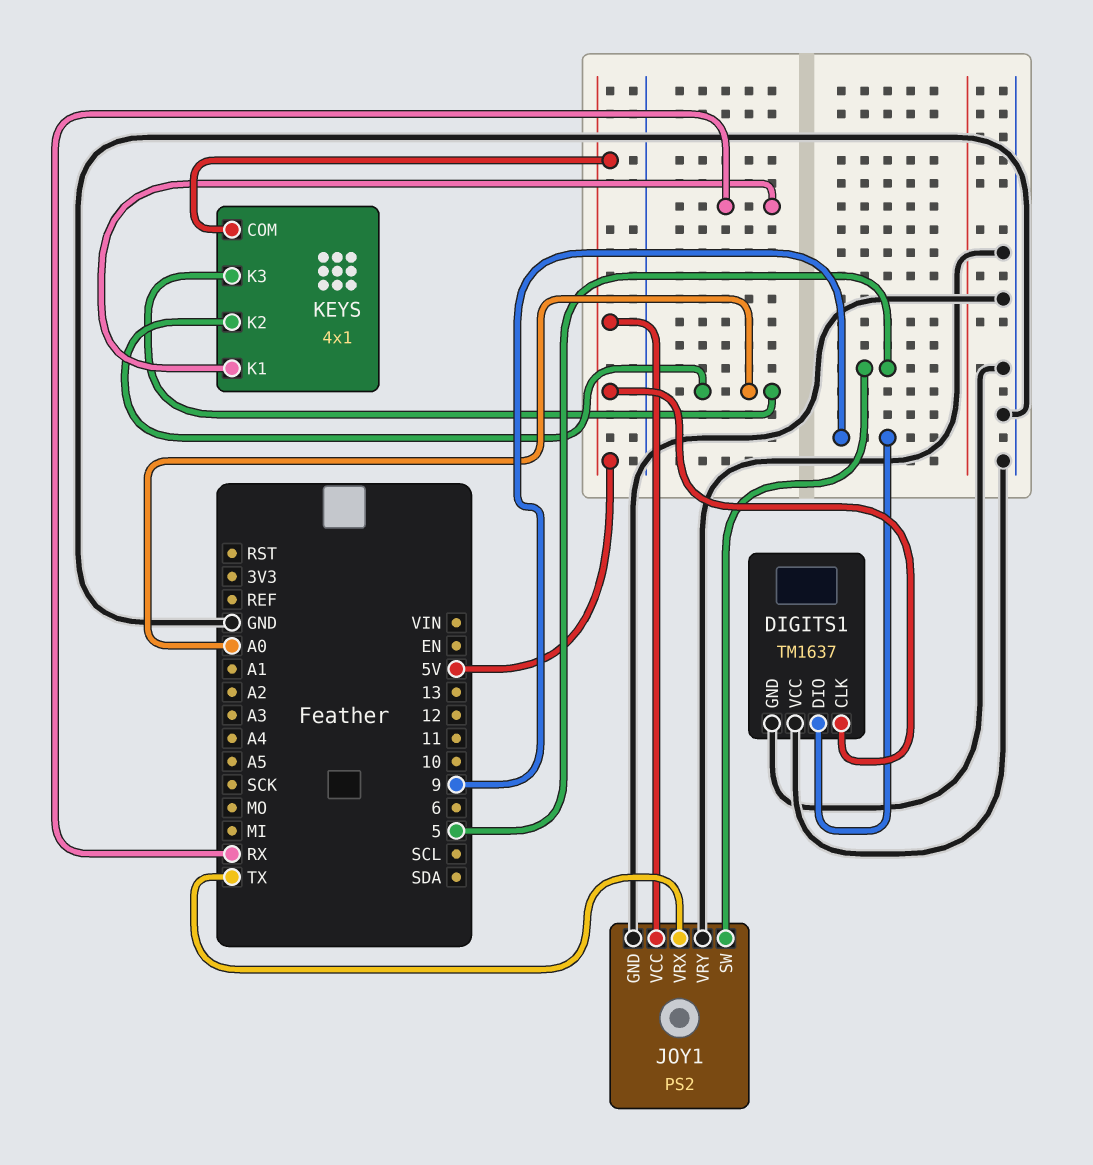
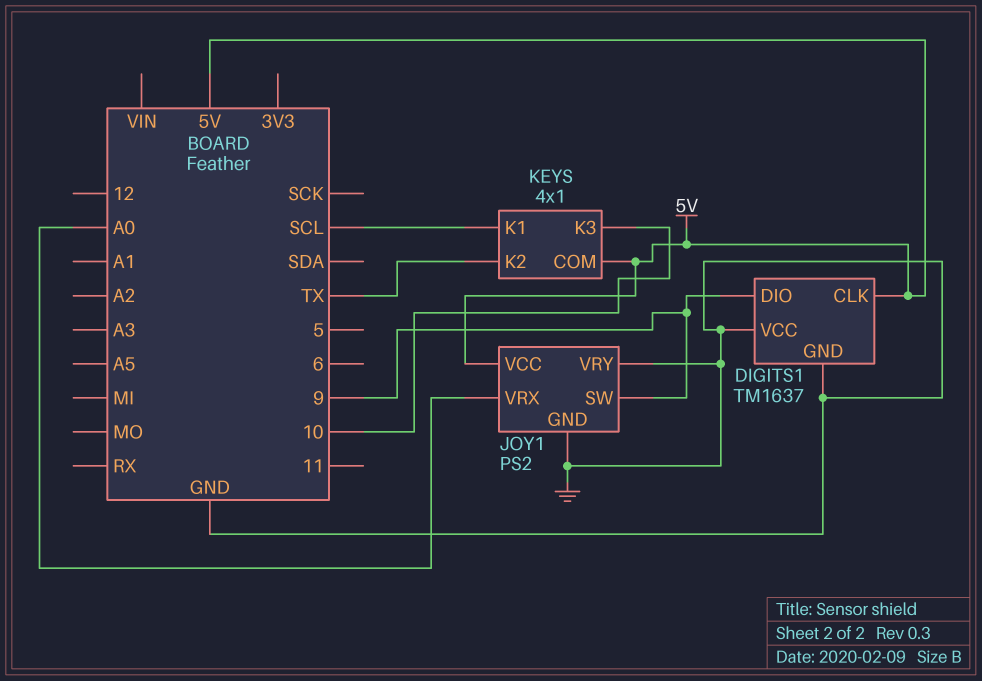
JOY1 pin SW: 5 -> 9
JOY1 pin VRX: TX -> A0
KEYS pin K1: RX -> SCL
KEYS pin K2: A0 -> TX
KEYS pin K3: A0 -> 10

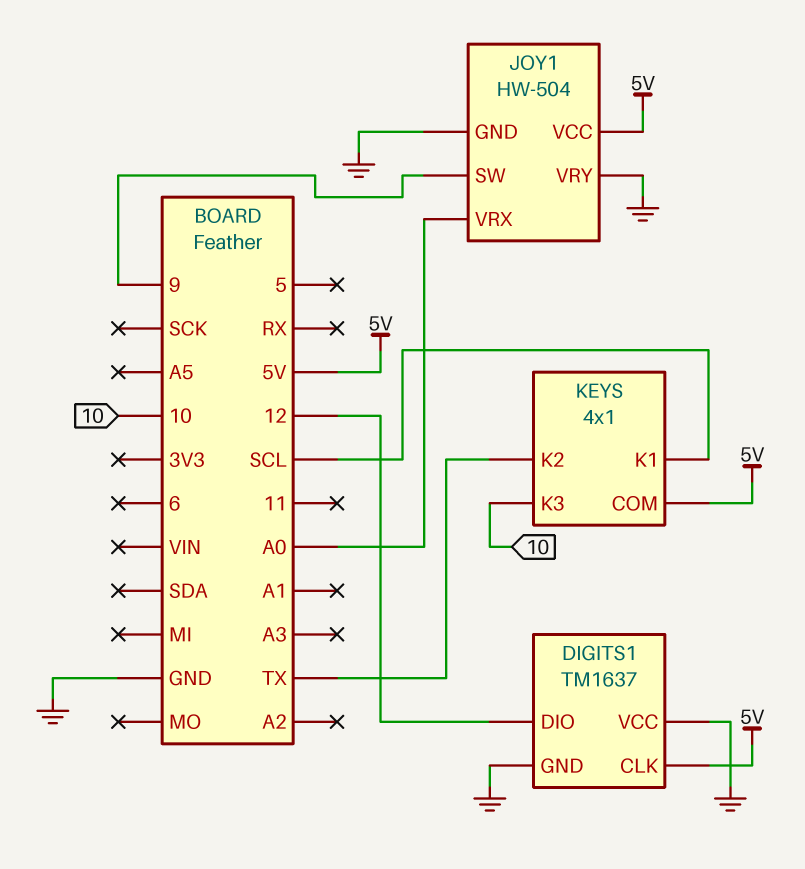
DIGITS1 pin DIO: 9 -> 12
JOY1: PS2 -> HW-504

